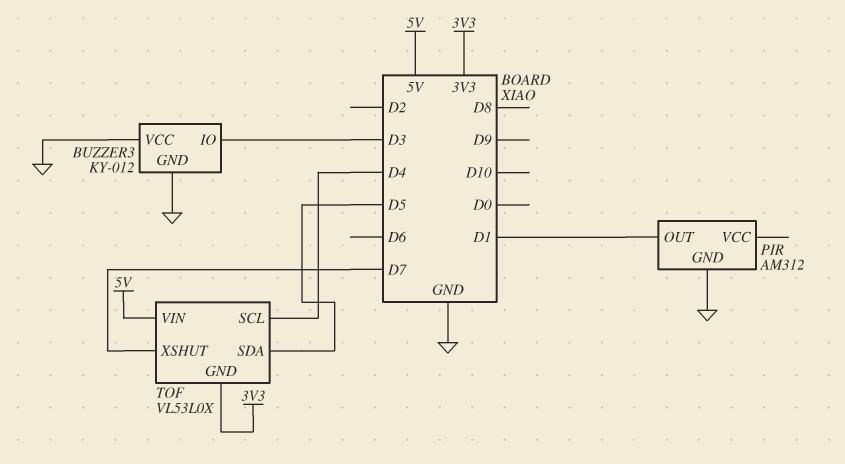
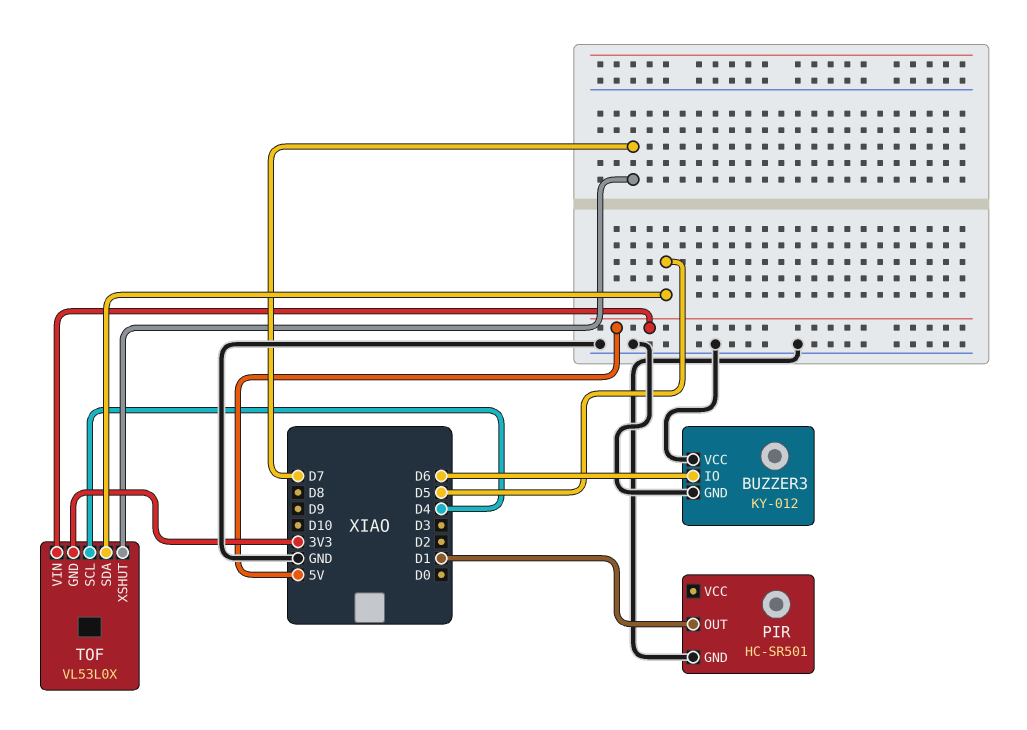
BUZZER3 pin IO: D3 -> D6
PIR: AM312 -> HC-SR501

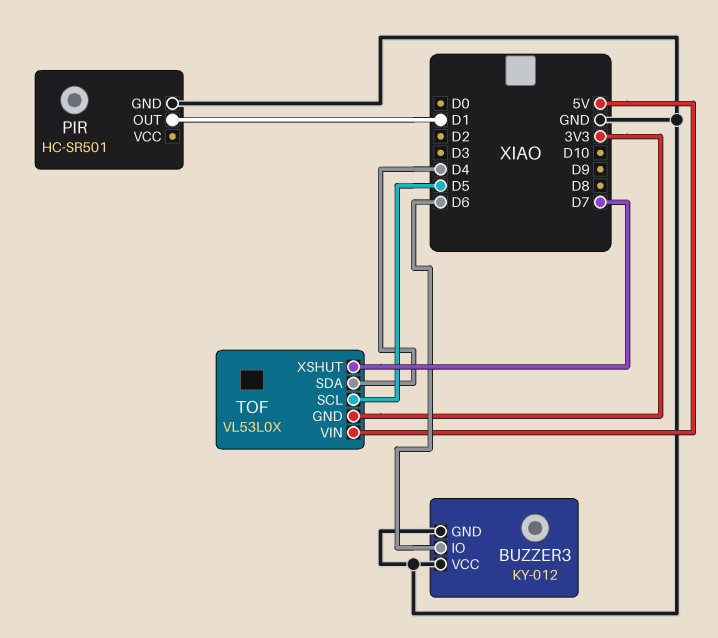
TOF pin SCL: D4 -> D5
TOF pin SDA: D5 -> D4

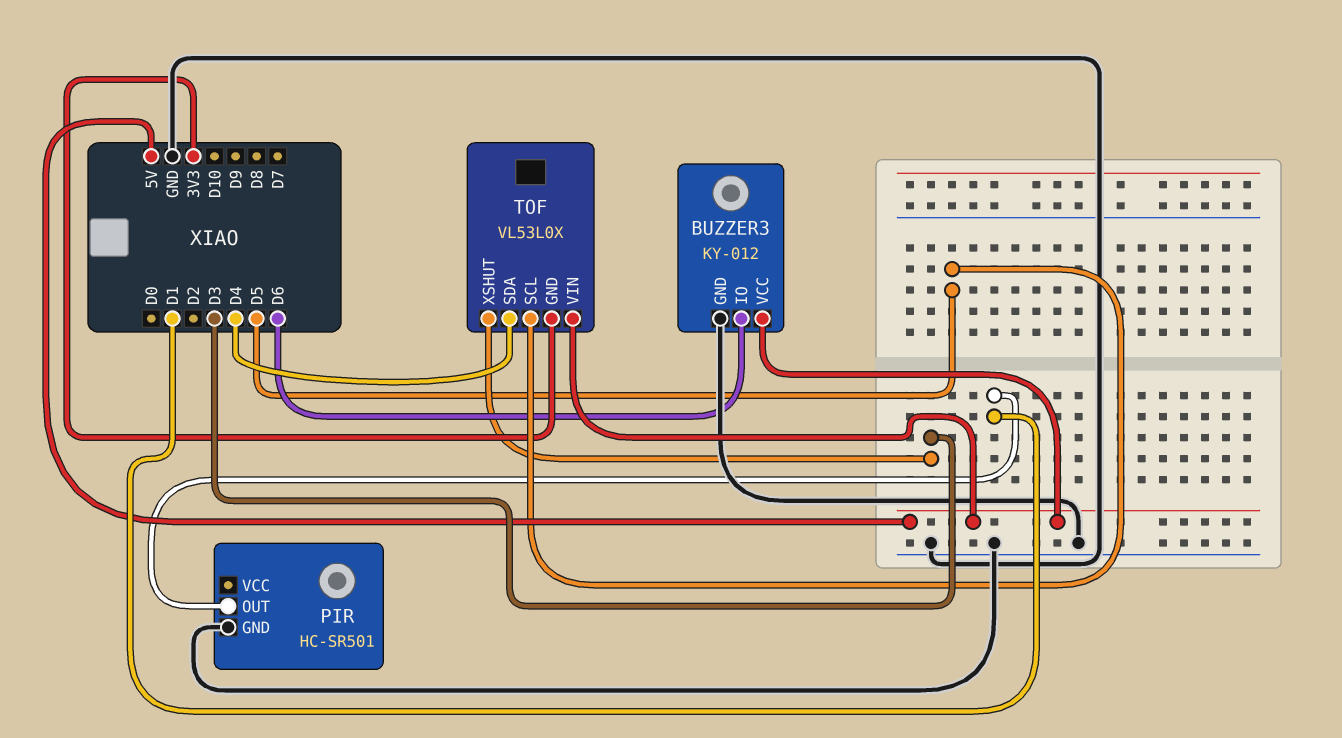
BUZZER3 pin VCC: GND -> 5V
TOF pin XSHUT: D7 -> D3

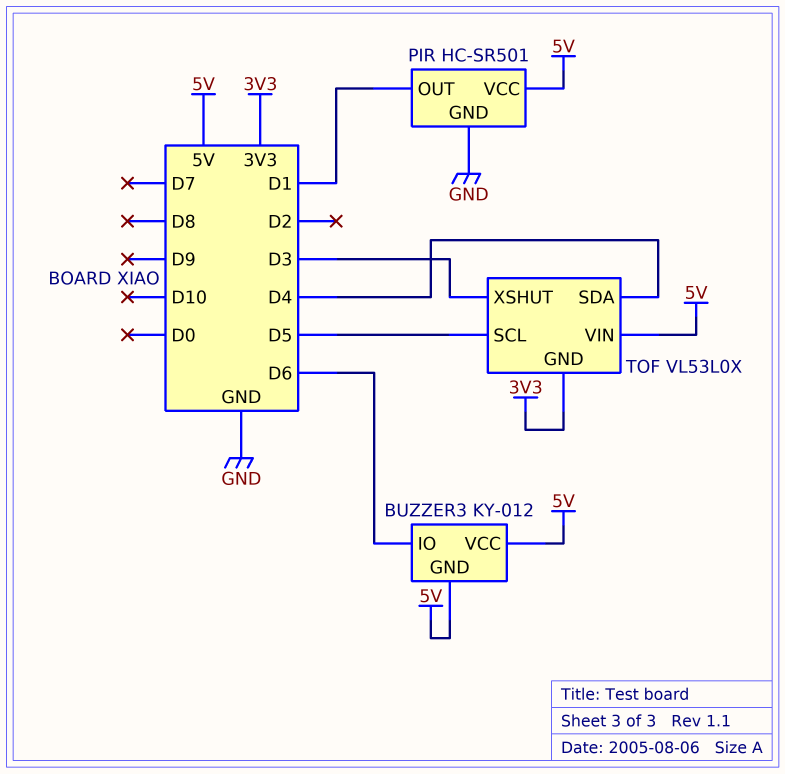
BUZZER3 pin GND: GND -> 5V
PIR pin VCC: none -> 5V

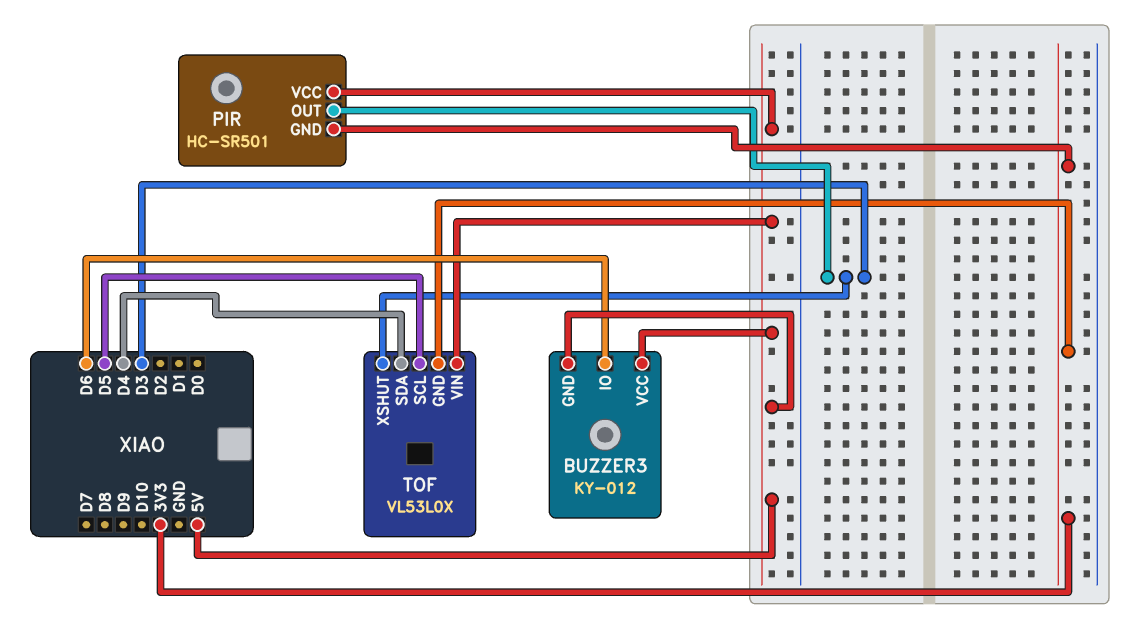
PIR pin GND: GND -> 3V3
PIR pin OUT: D1 -> D3

